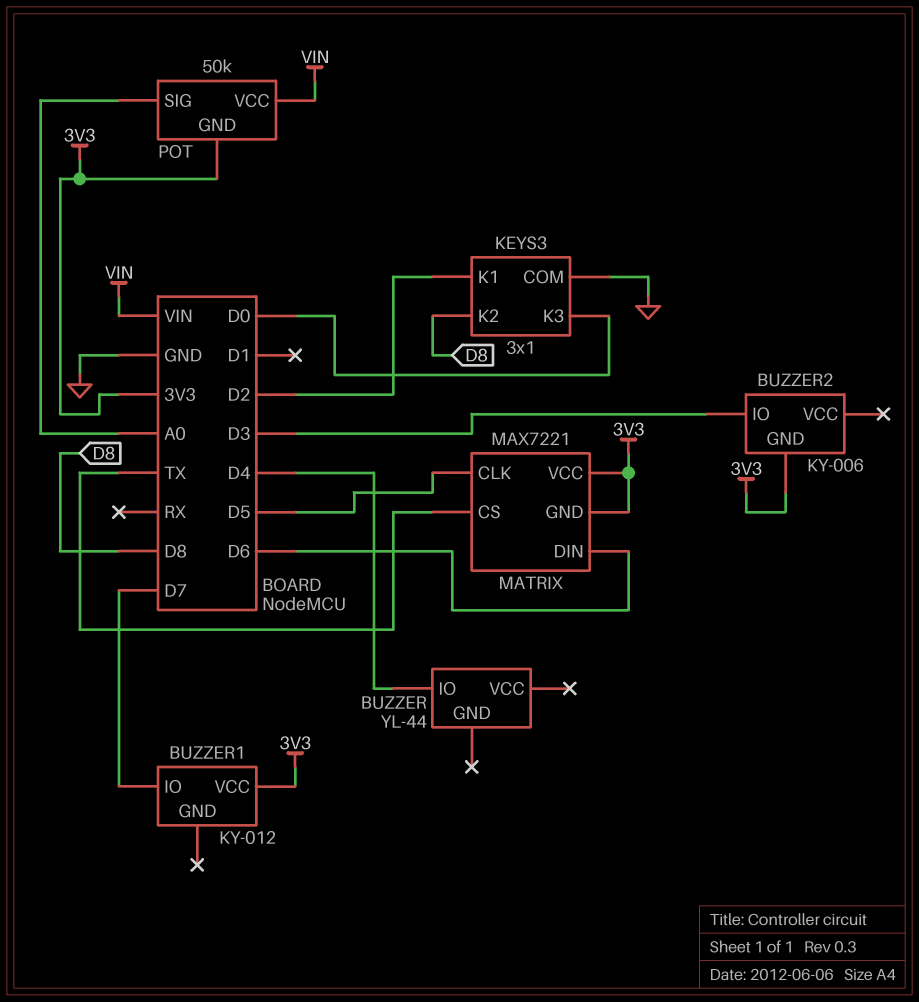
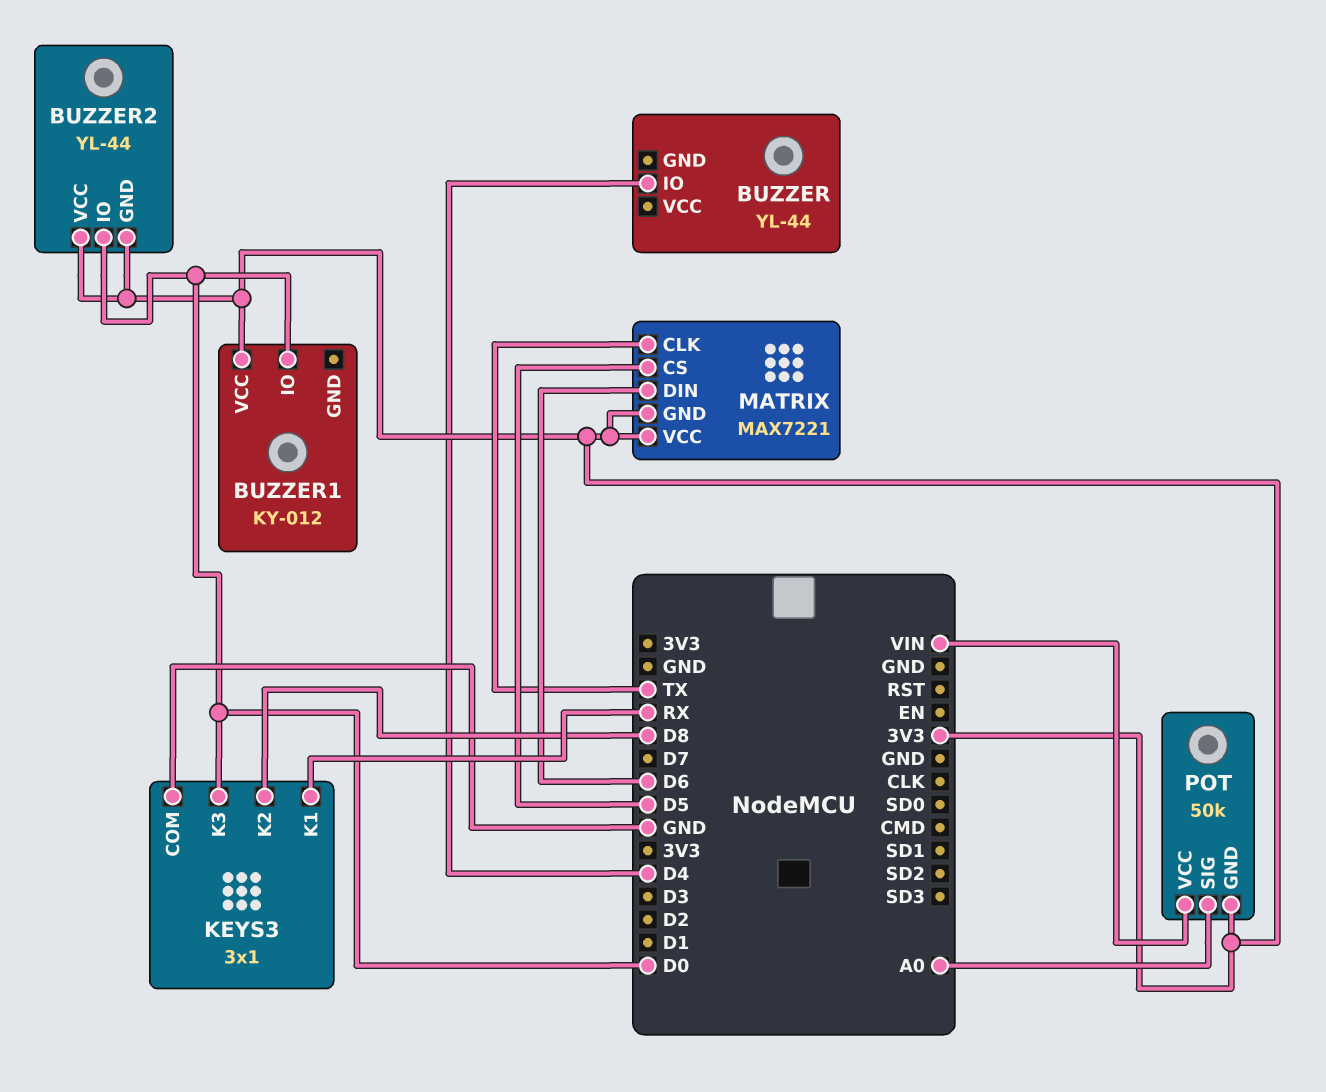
BUZZER1 pin IO: D7 -> D0
BUZZER2: KY-006 -> YL-44
BUZZER2 pin IO: D3 -> D0
BUZZER2 pin VCC: none -> 3V3
KEYS3 pin K1: D2 -> RX
MATRIX pin CLK: D5 -> TX
MATRIX pin CS: TX -> D5

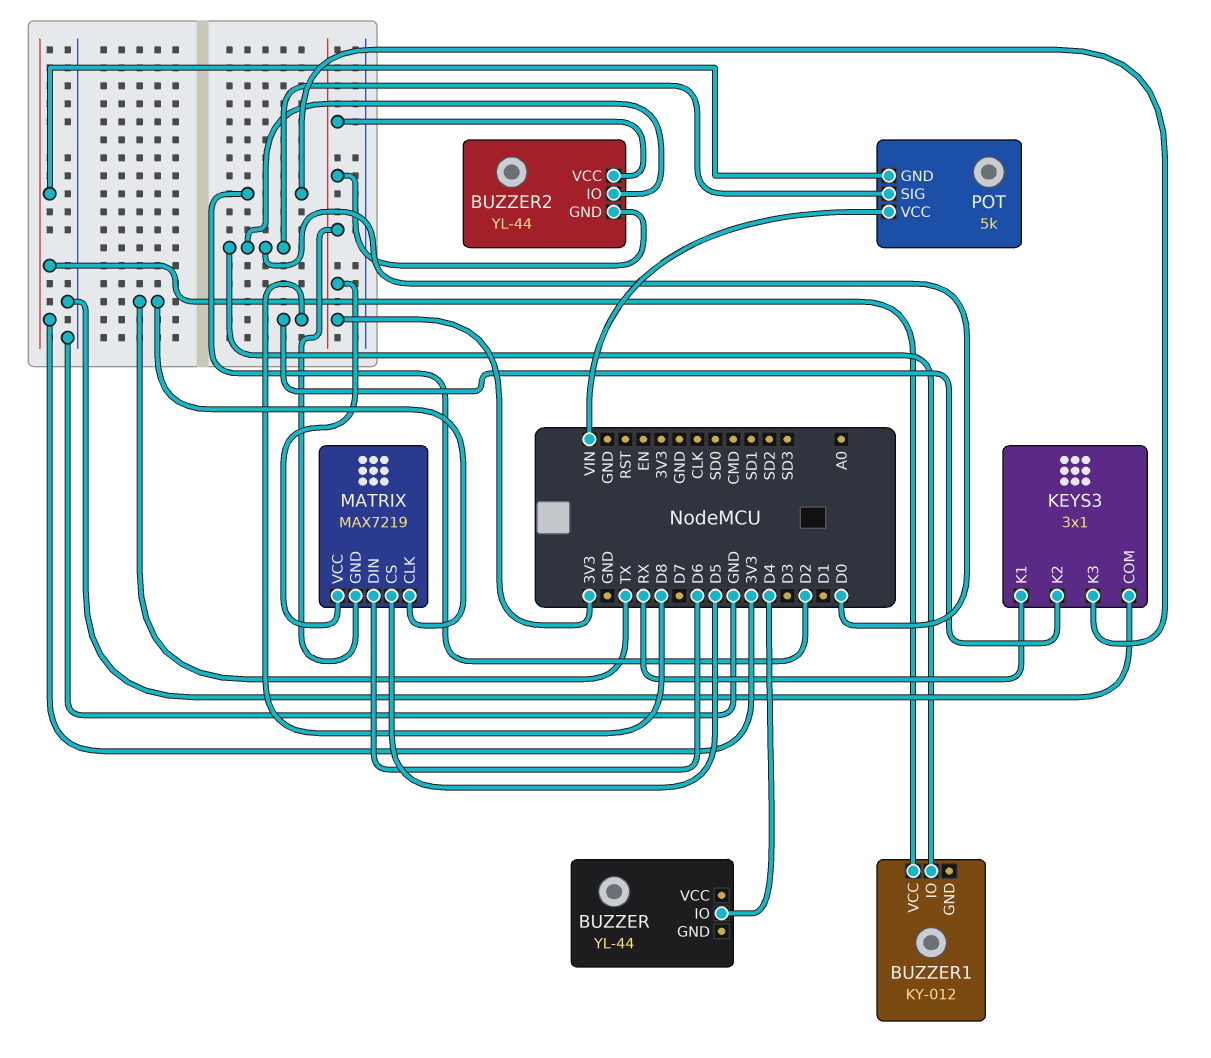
KEYS3 pin K3: D0 -> D2
MATRIX: MAX7221 -> MAX7219
POT: 50k -> 5k
POT pin SIG: A0 -> D0

